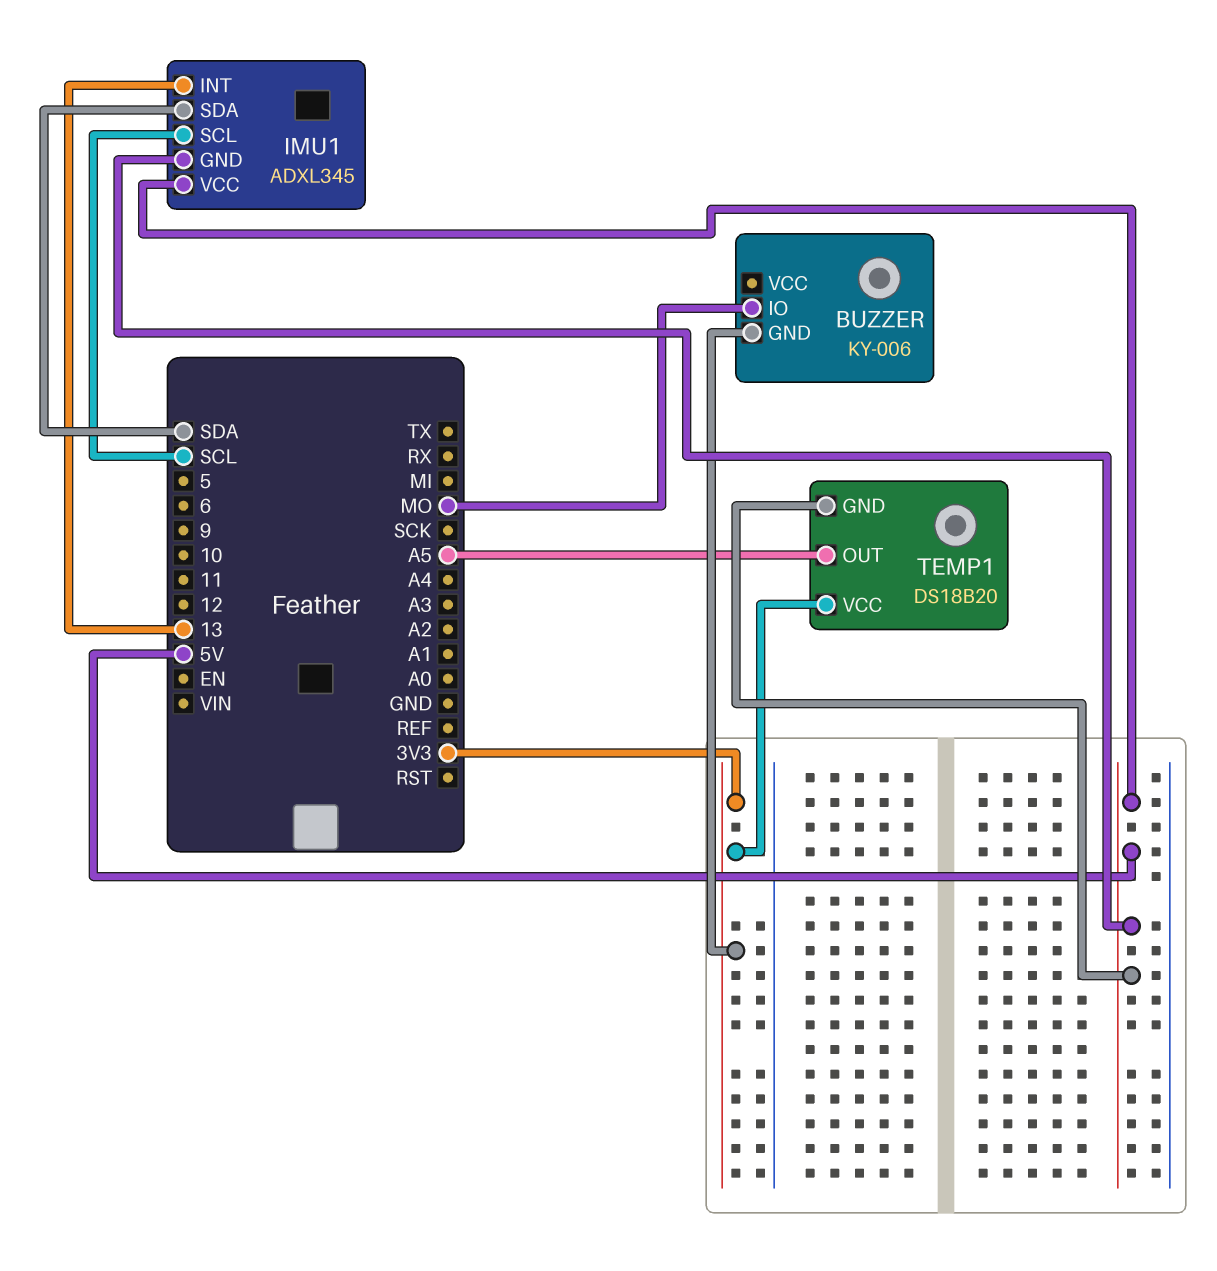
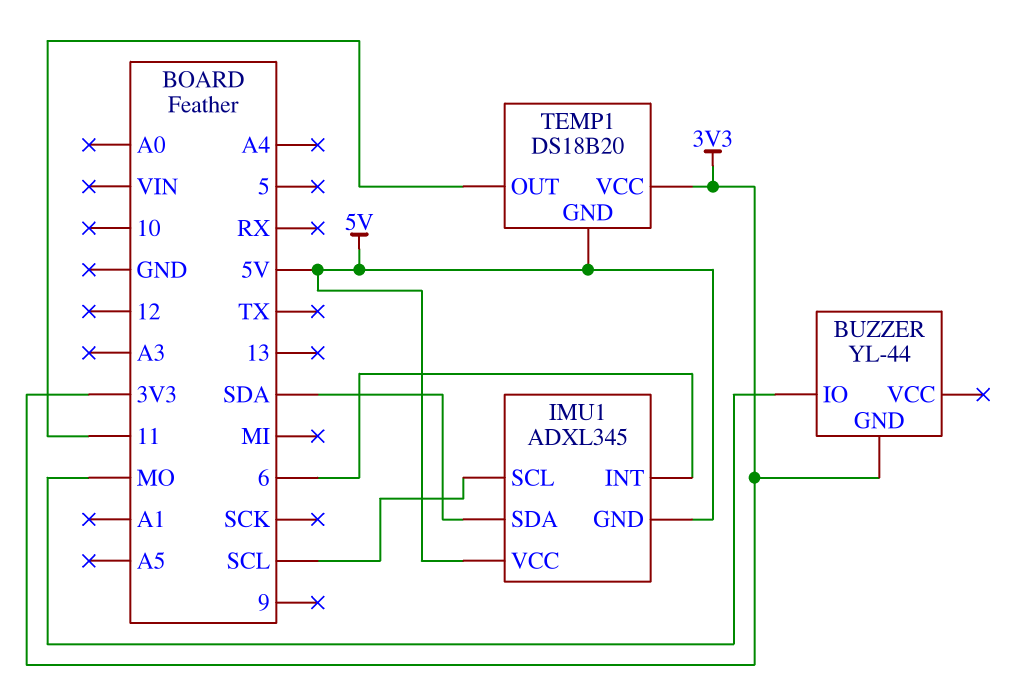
BUZZER: KY-006 -> YL-44
IMU1 pin INT: 13 -> 6
TEMP1 pin OUT: A5 -> 11

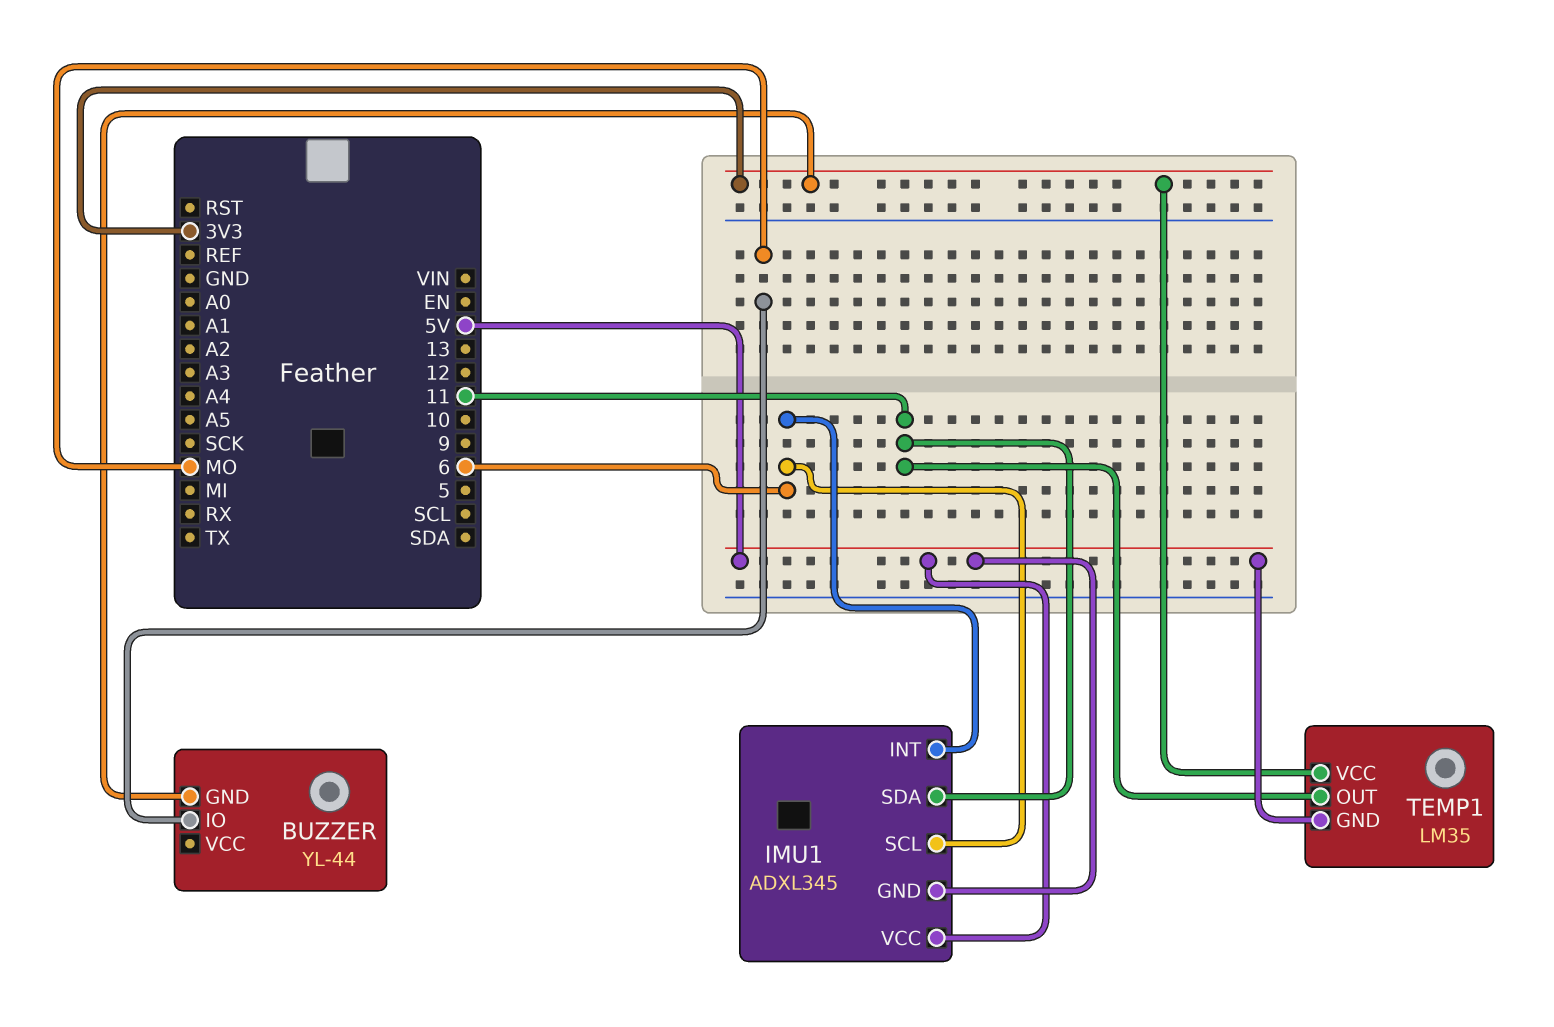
IMU1 pin SCL: SCL -> 6
IMU1 pin SDA: SDA -> 11
TEMP1: DS18B20 -> LM35

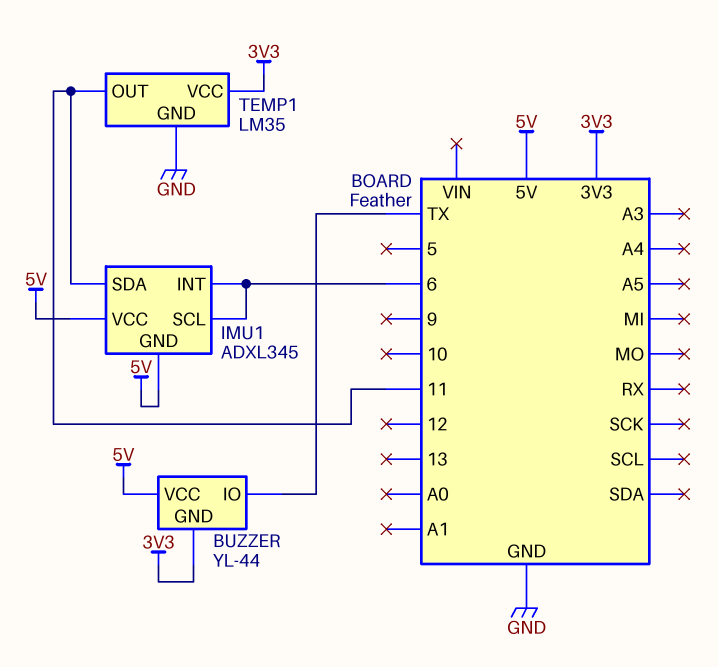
BUZZER pin IO: MO -> TX
BUZZER pin VCC: none -> 5V
TEMP1 pin GND: 5V -> GND

